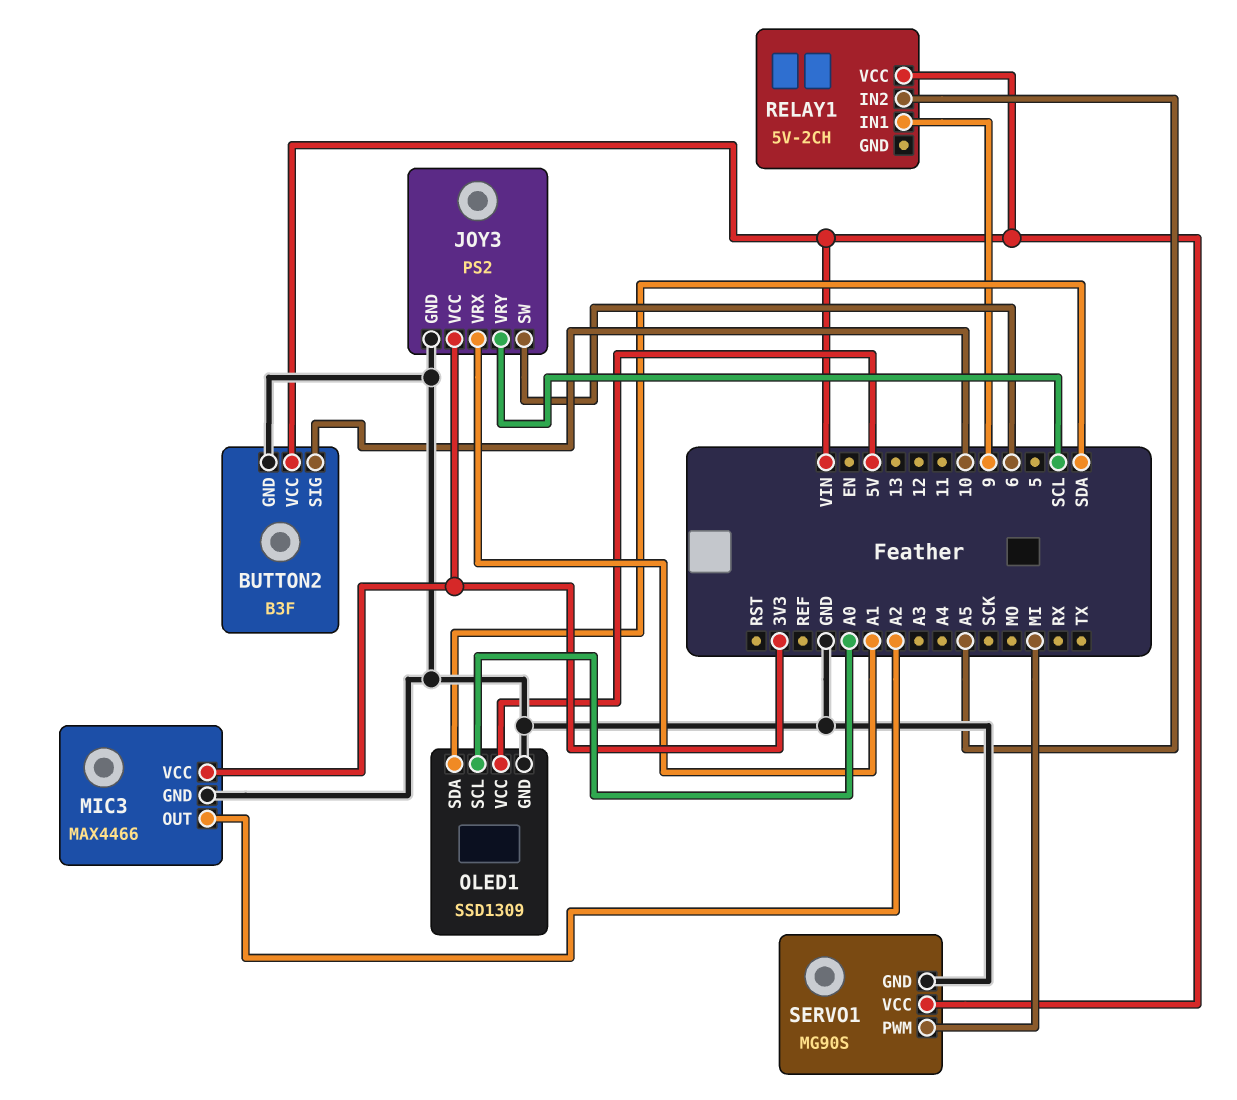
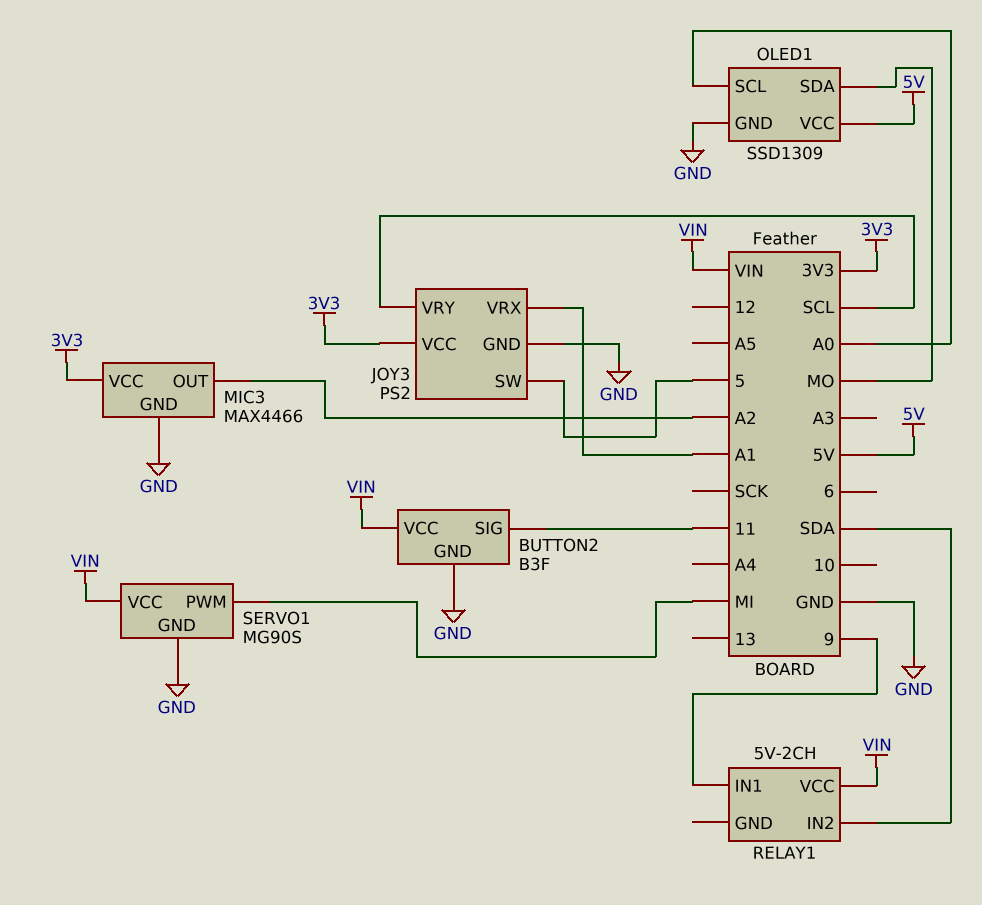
BUTTON2 pin SIG: 10 -> 11
JOY3 pin SW: 6 -> 5
OLED1 pin SDA: SDA -> MO
RELAY1 pin IN2: A5 -> SDA

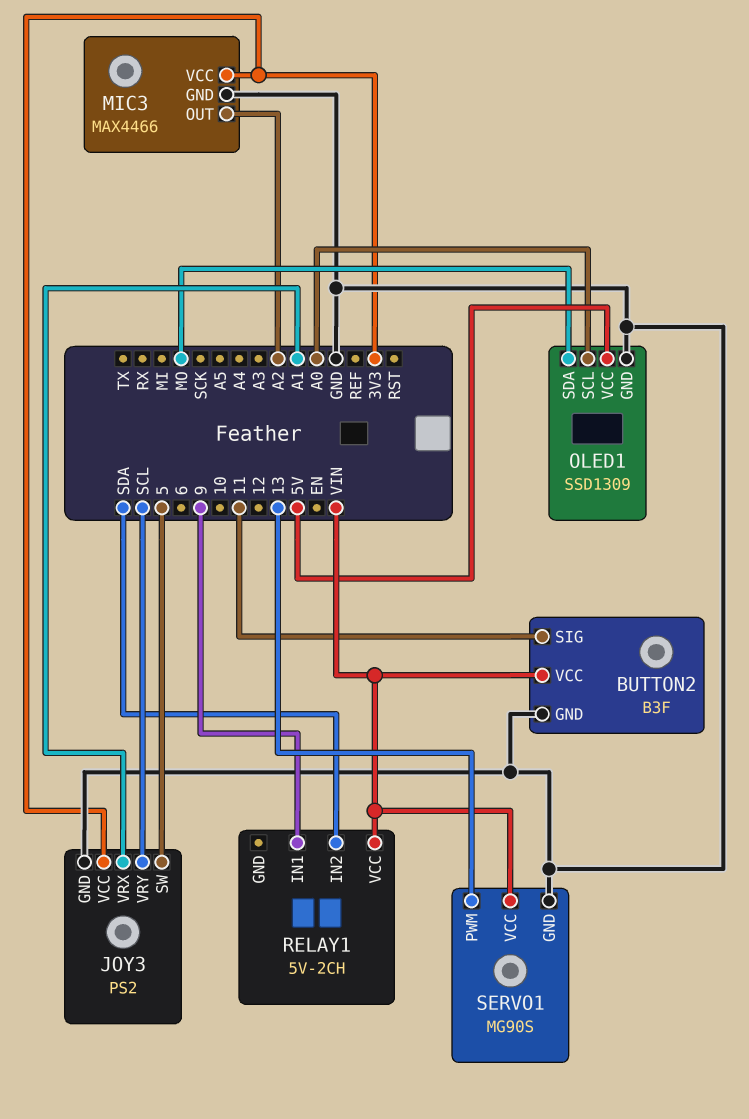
SERVO1 pin PWM: MI -> 13

